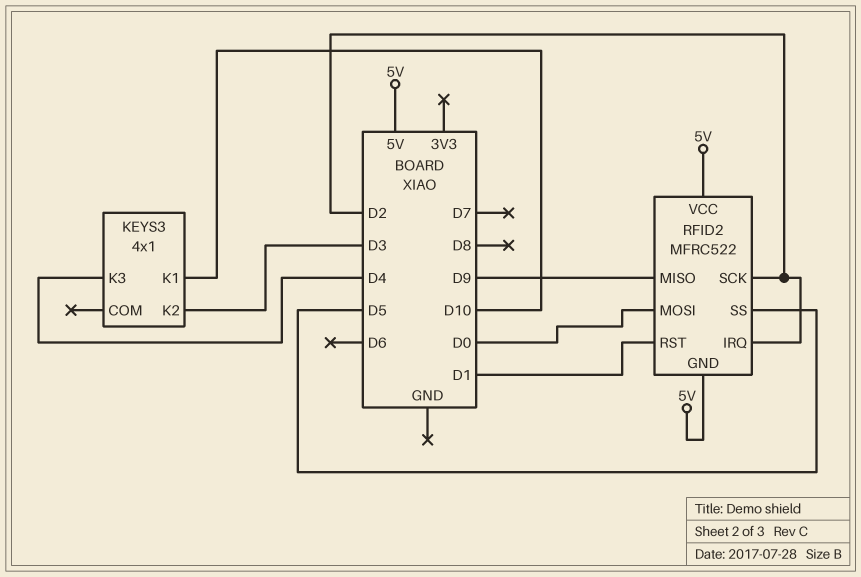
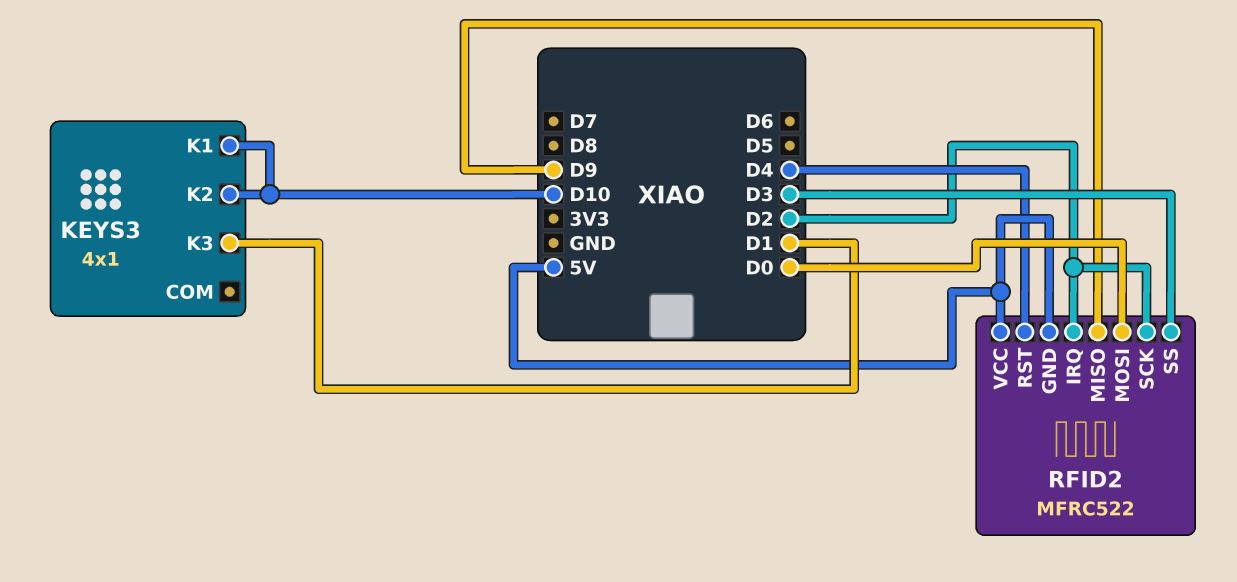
KEYS3 pin K2: D3 -> D10
KEYS3 pin K3: D4 -> D1
RFID2 pin RST: D1 -> D4
RFID2 pin SS: D5 -> D3

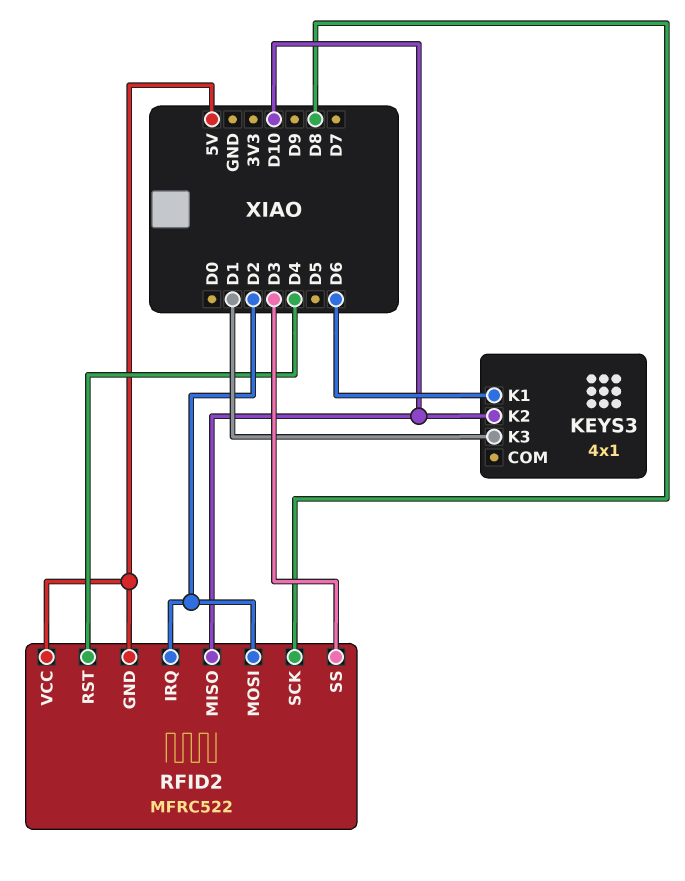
KEYS3 pin K1: D10 -> D6
RFID2 pin MISO: D9 -> D10
RFID2 pin MOSI: D0 -> D2
RFID2 pin SCK: D2 -> D8

